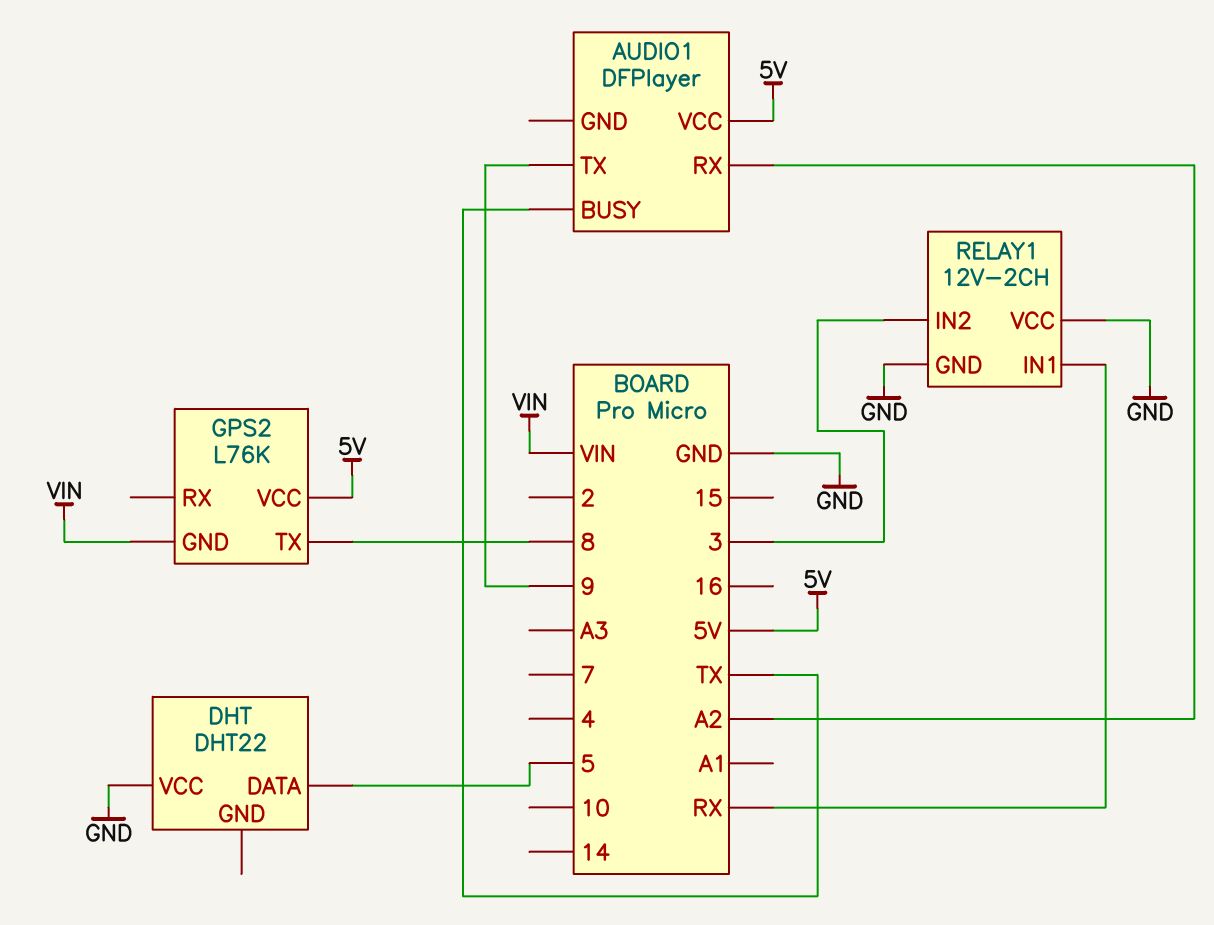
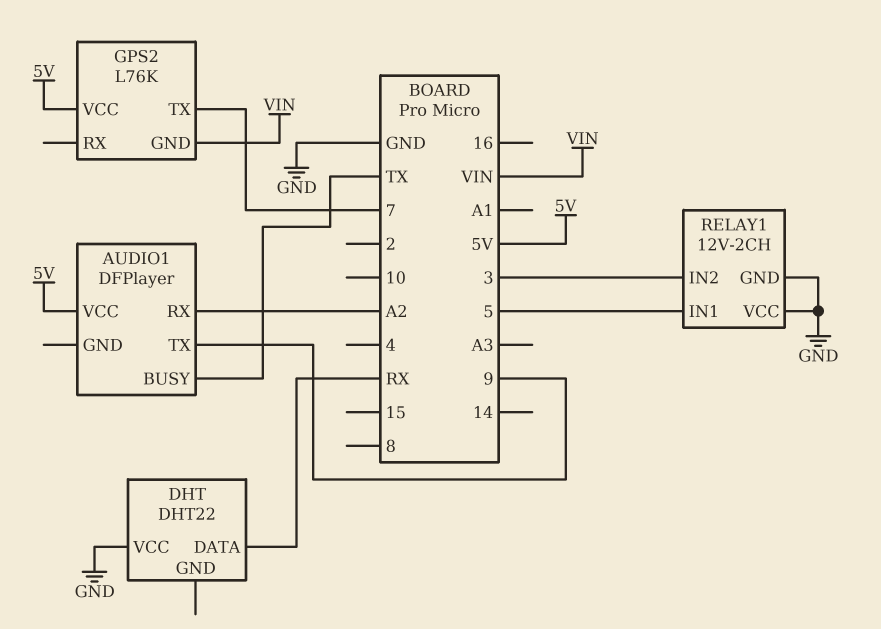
DHT pin DATA: 5 -> RX
GPS2 pin TX: 8 -> 7
RELAY1 pin IN1: RX -> 5

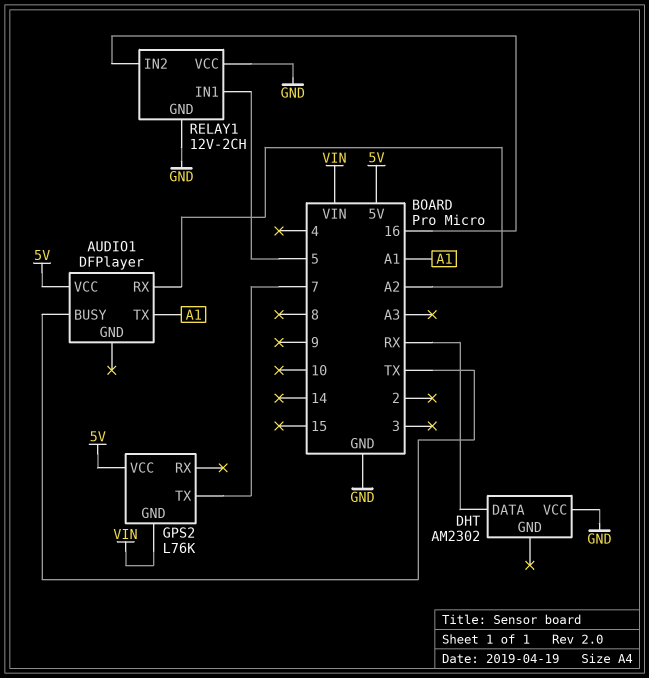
AUDIO1 pin TX: 9 -> A1
DHT: DHT22 -> AM2302
RELAY1 pin IN2: 3 -> 16

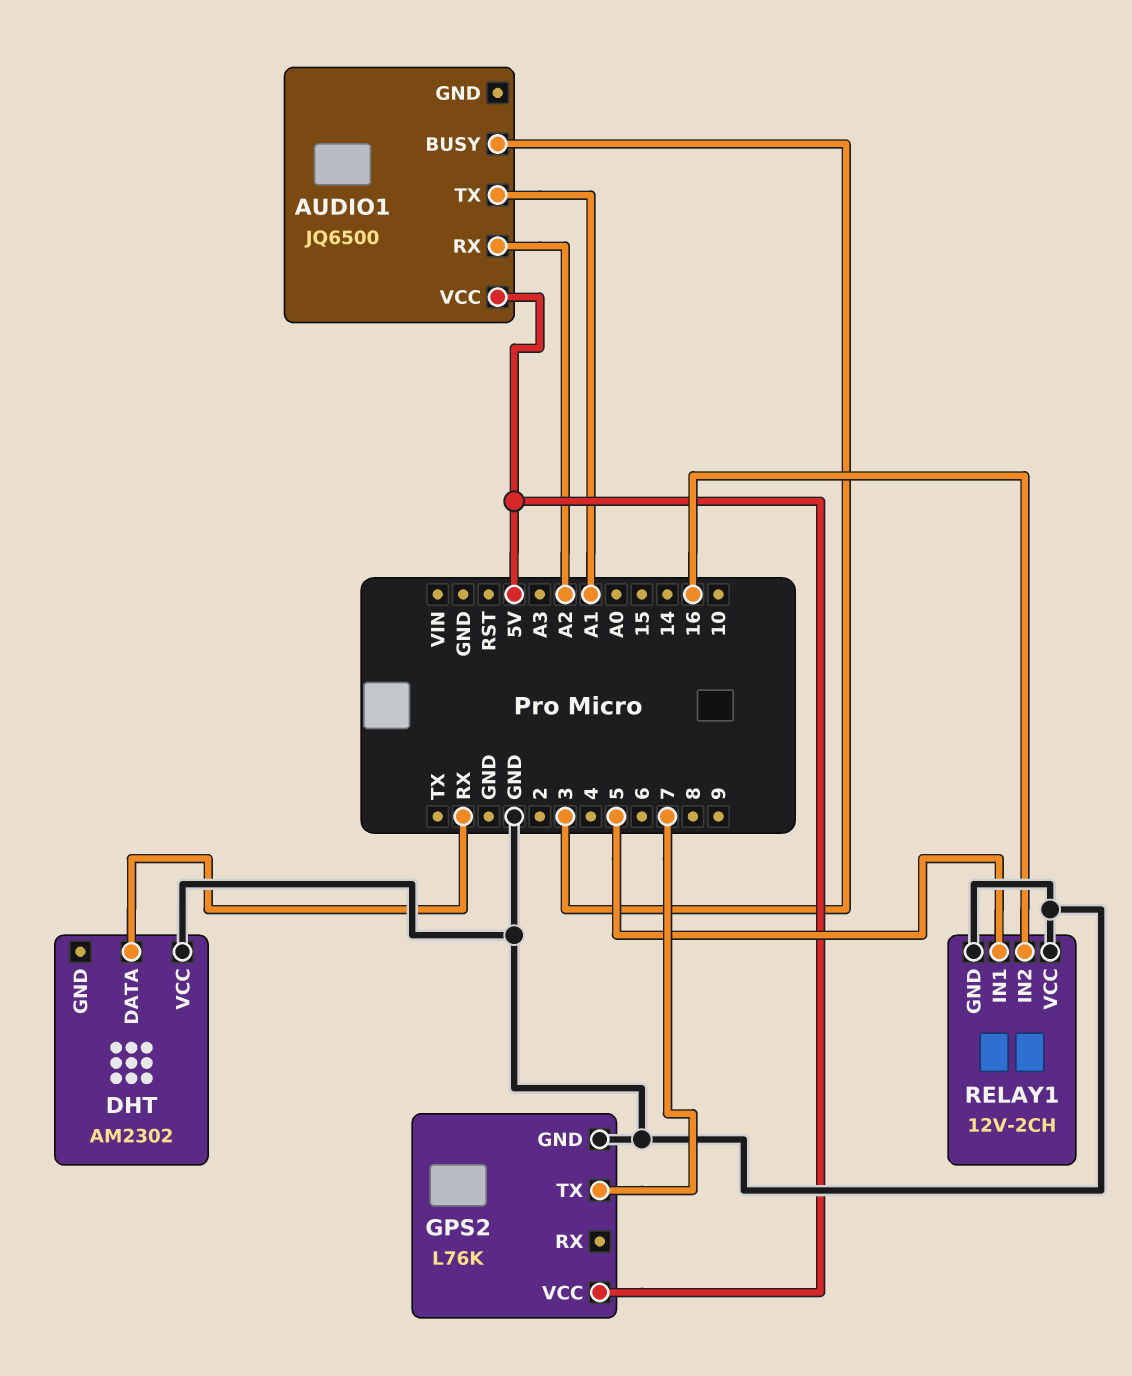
AUDIO1: DFPlayer -> JQ6500
AUDIO1 pin BUSY: TX -> 3
GPS2 pin GND: VIN -> GND

